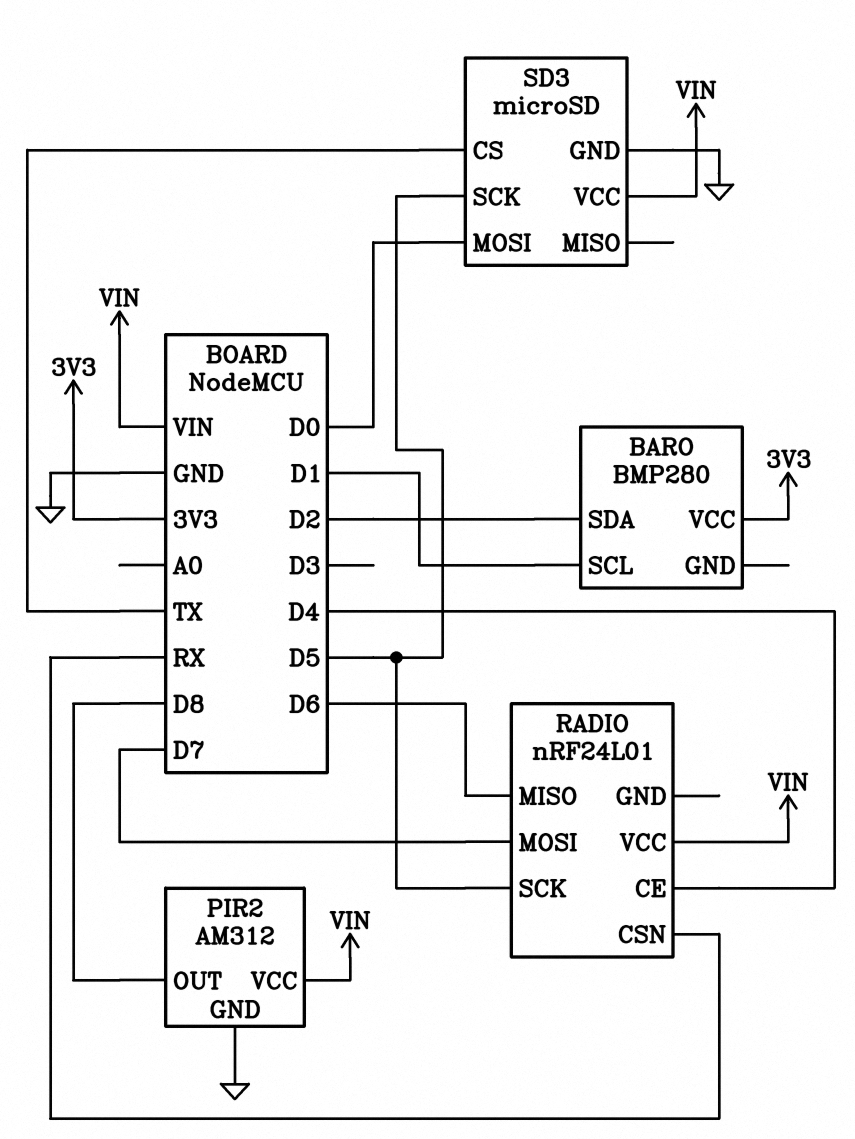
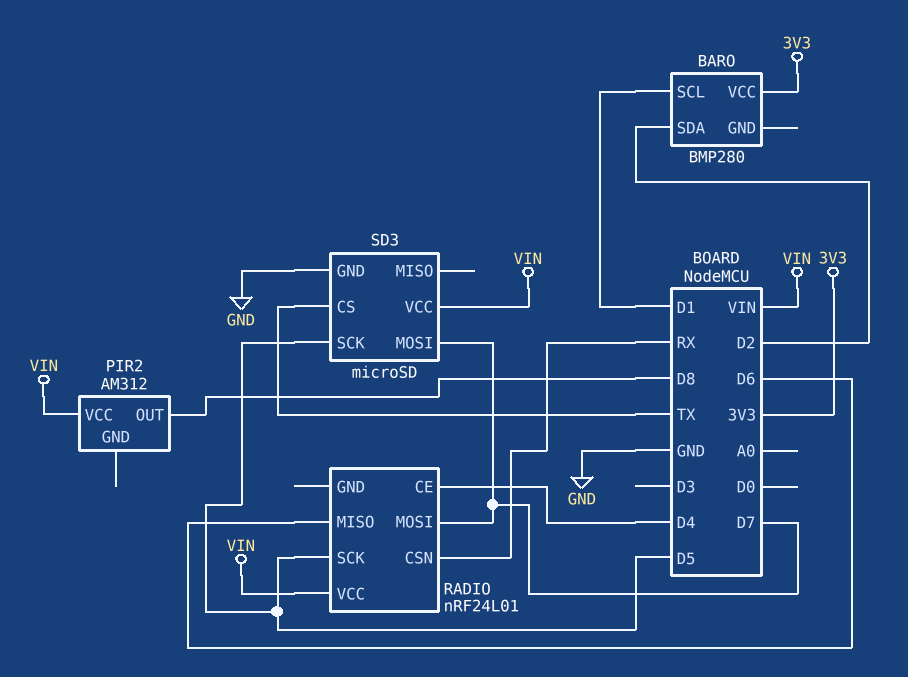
PIR2 pin GND: GND -> none
SD3 pin MOSI: D0 -> D7

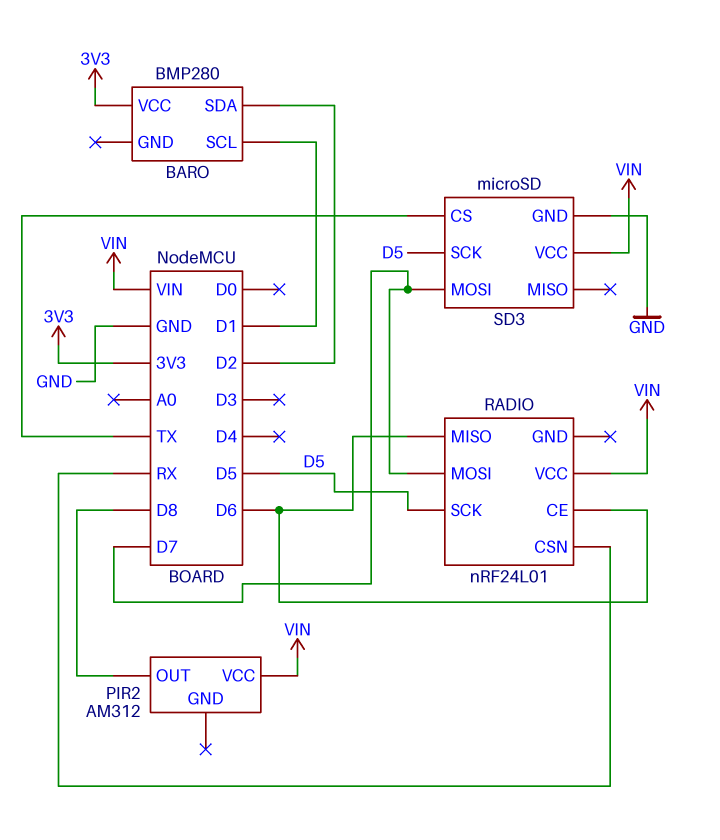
RADIO pin CE: D4 -> D6

